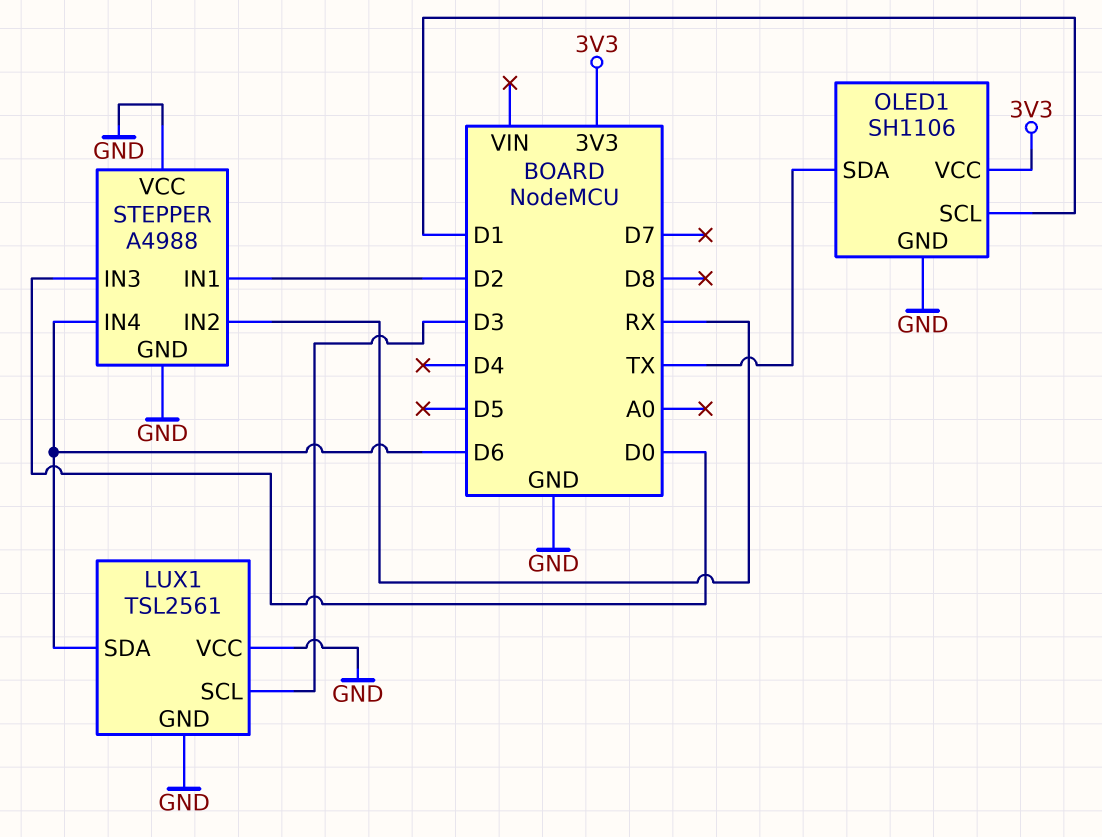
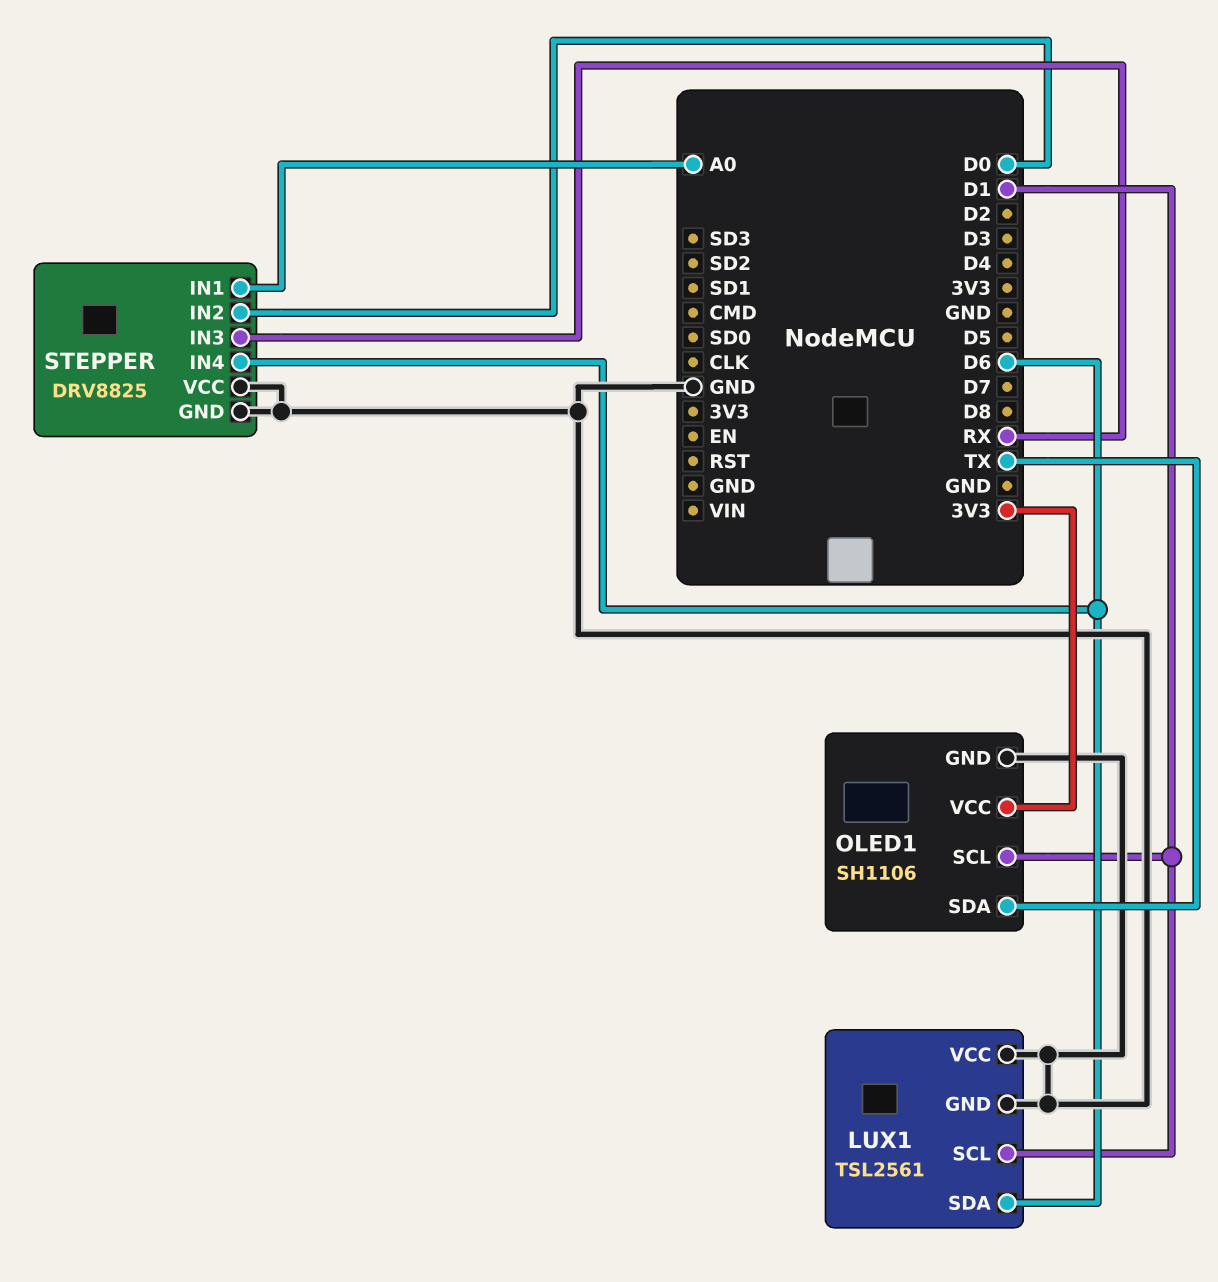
LUX1 pin SCL: D3 -> D1
STEPPER: A4988 -> DRV8825
STEPPER pin IN1: D2 -> A0
STEPPER pin IN2: RX -> D0
STEPPER pin IN3: D0 -> RX

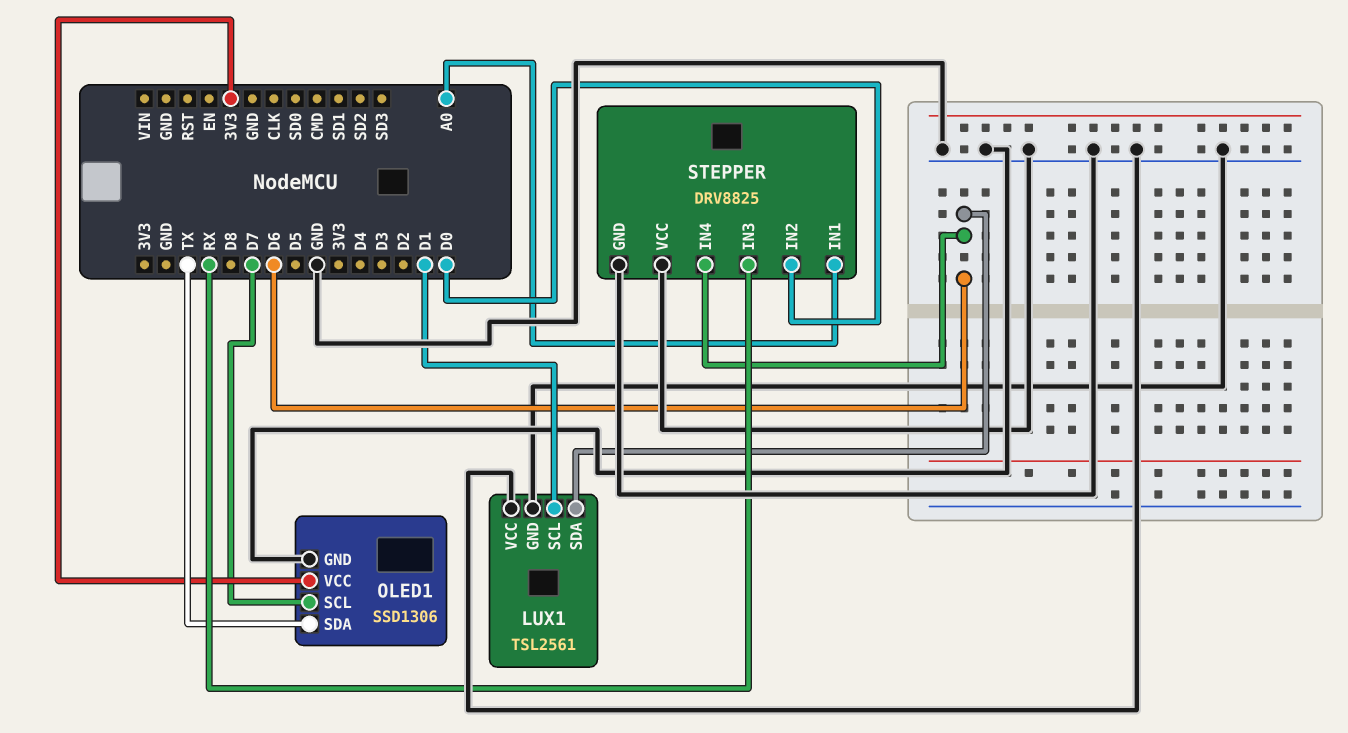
OLED1: SH1106 -> SSD1306
OLED1 pin SCL: D1 -> D7

